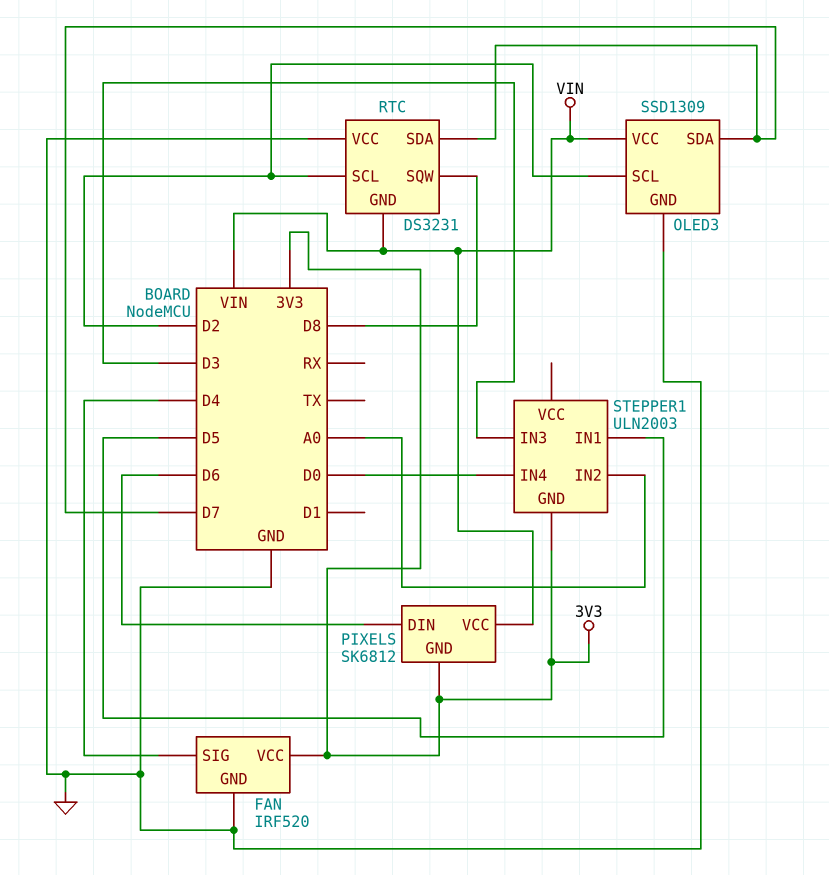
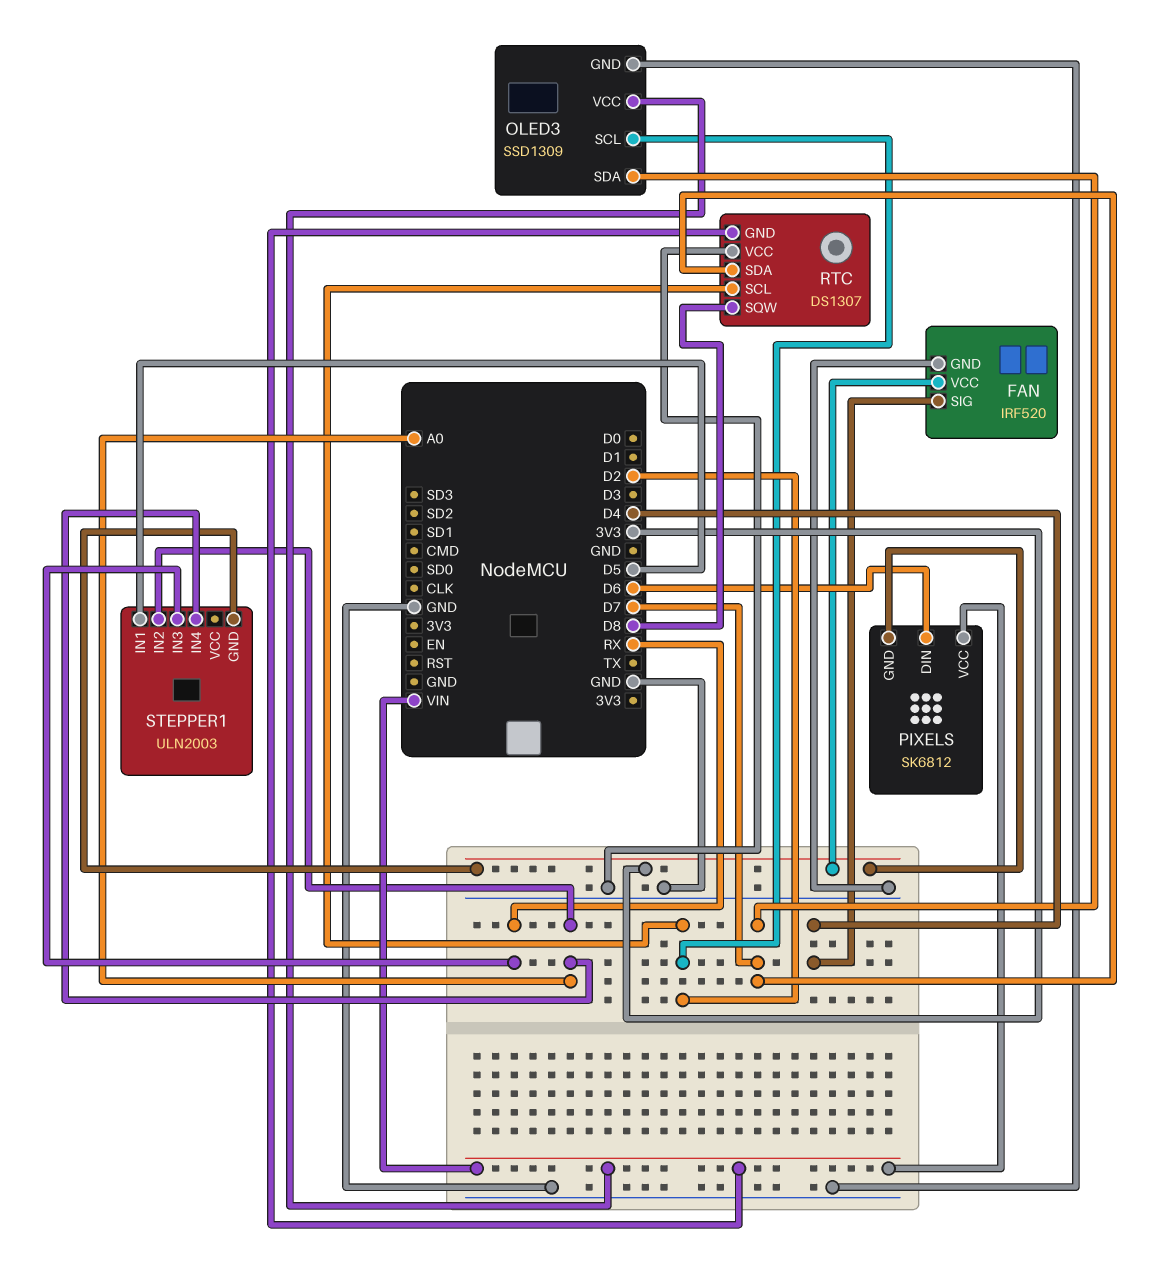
RTC: DS3231 -> DS1307
STEPPER1 pin IN3: D3 -> RX
STEPPER1 pin IN4: D0 -> A0

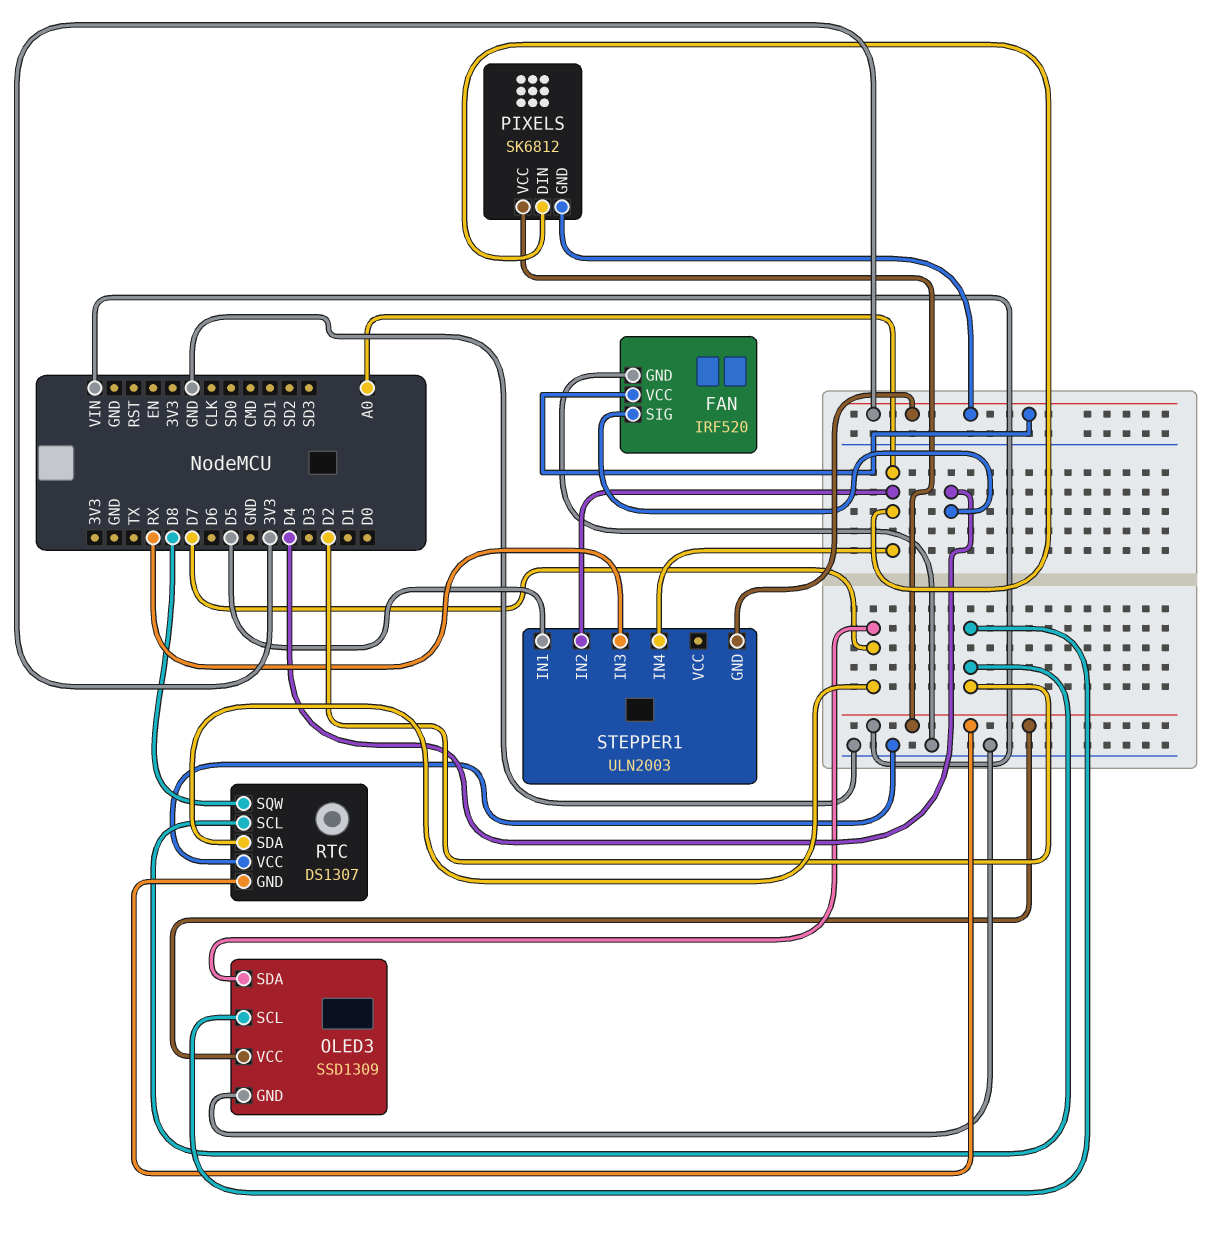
PIXELS pin DIN: D6 -> A0

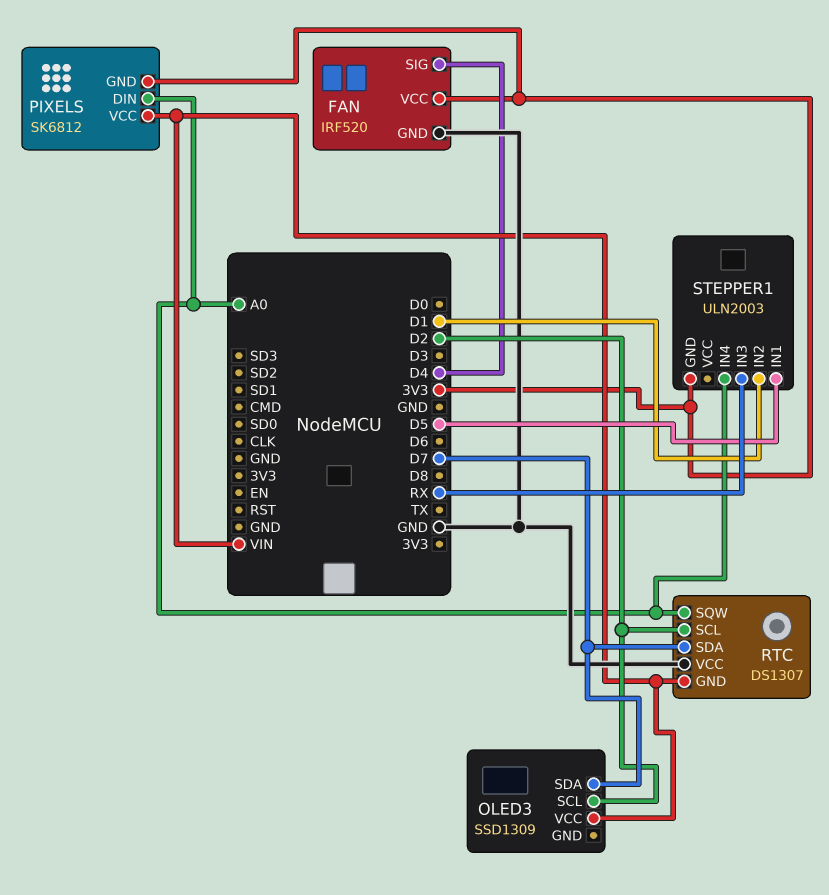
OLED3 pin GND: GND -> none
RTC pin SQW: D8 -> A0
STEPPER1 pin IN2: A0 -> D1

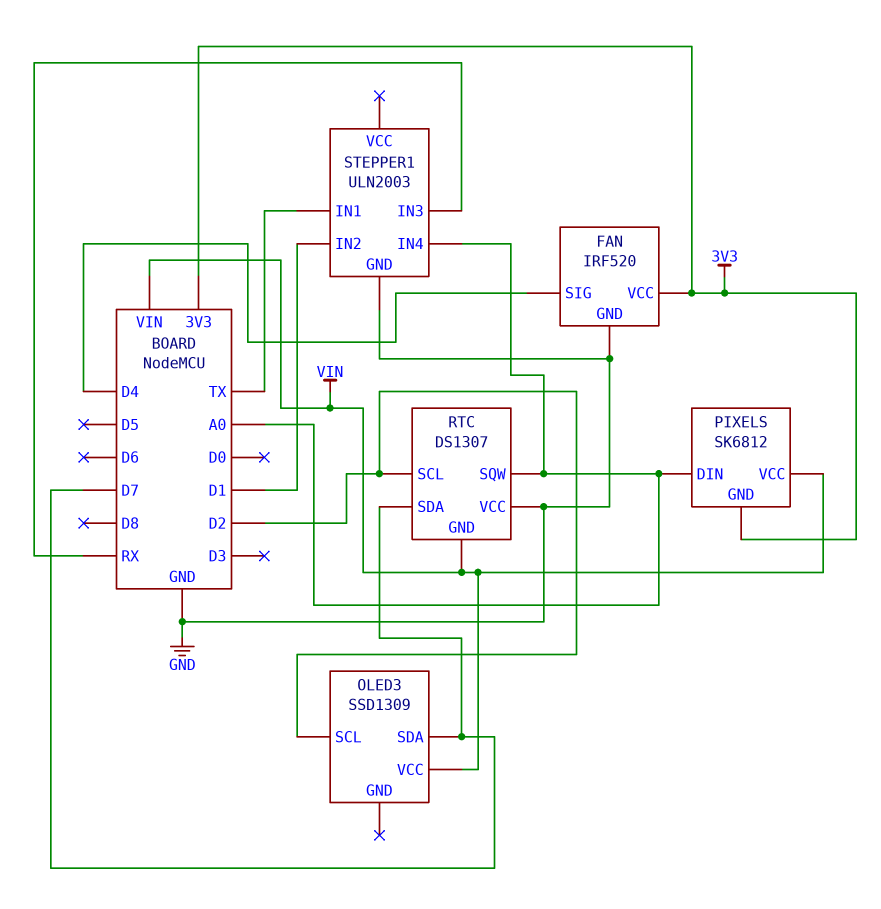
STEPPER1 pin GND: 3V3 -> GND
STEPPER1 pin IN1: D5 -> TX

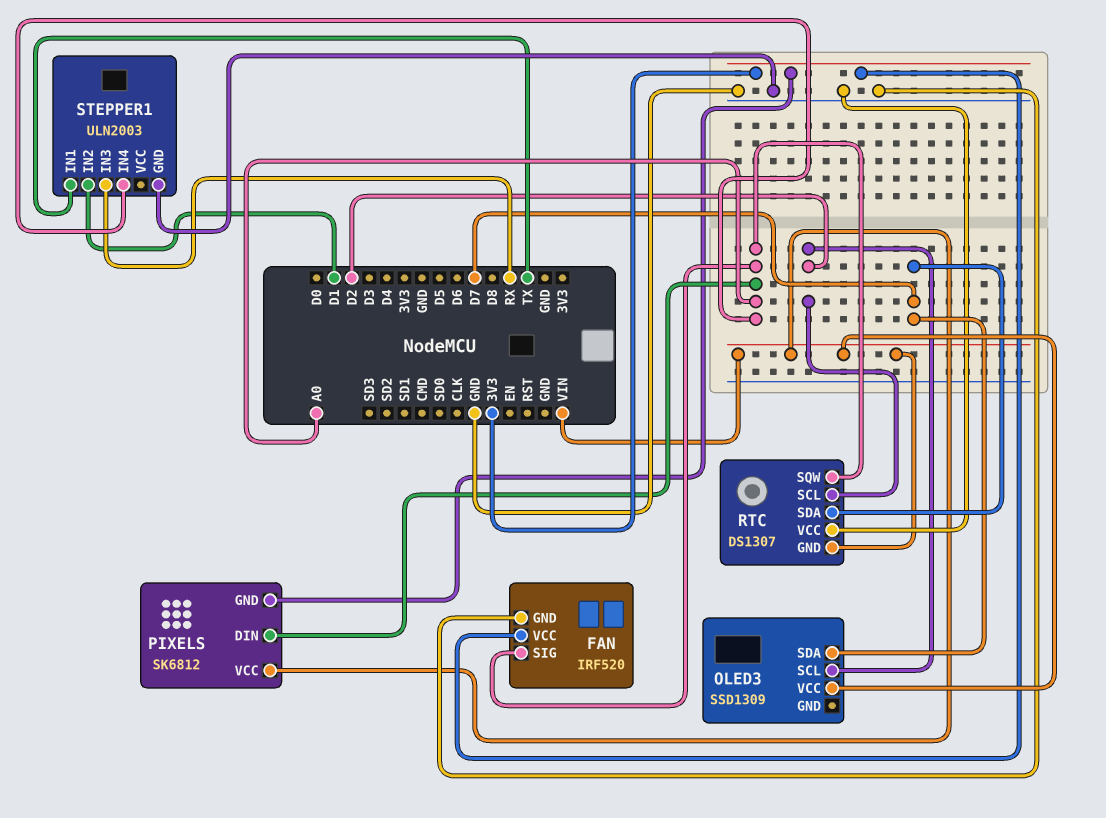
FAN pin SIG: D4 -> A0

